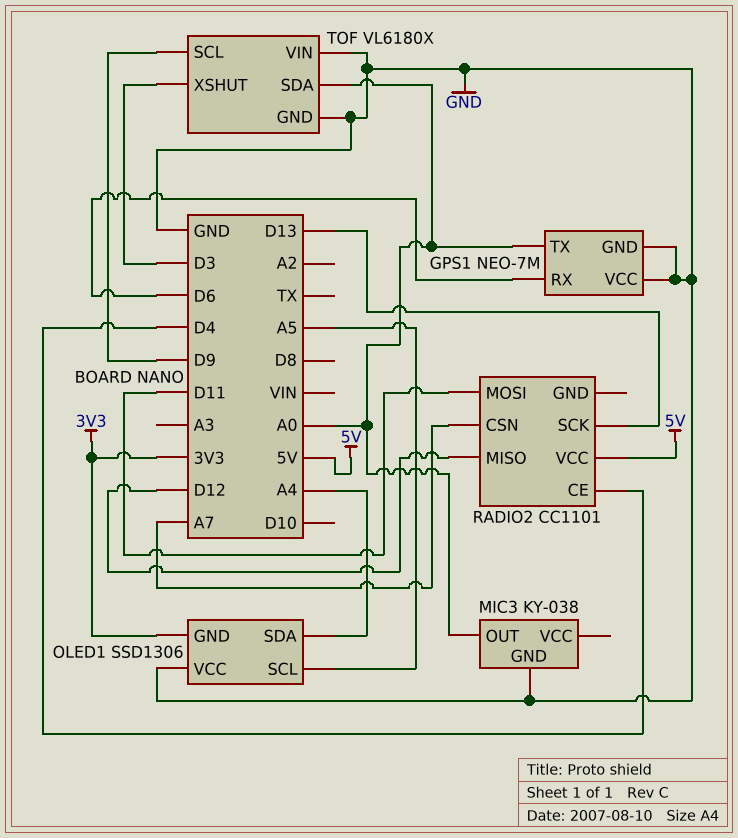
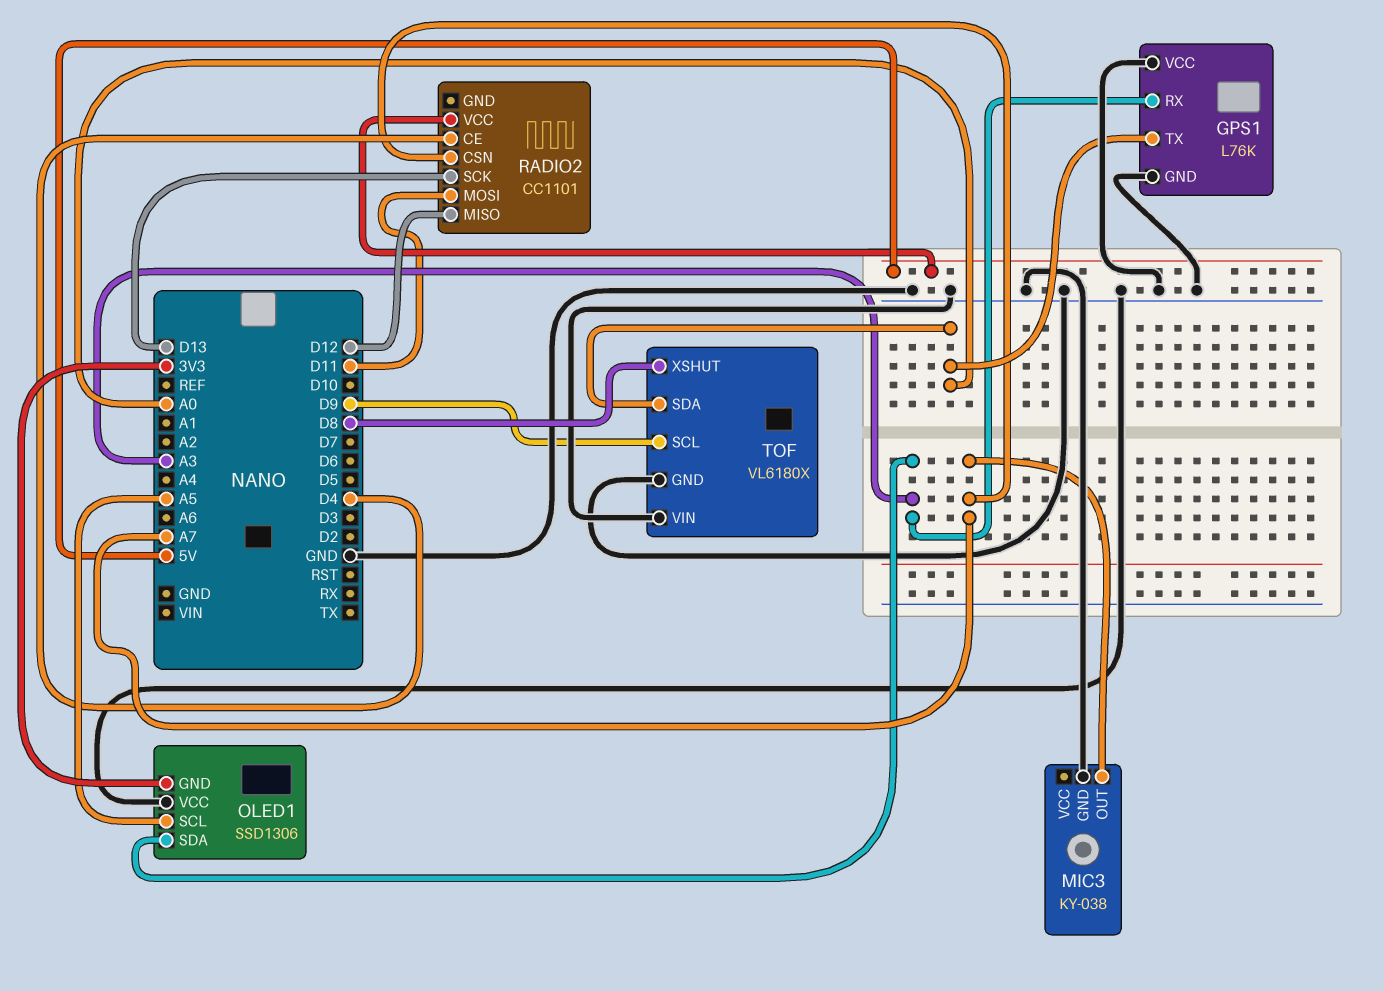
GPS1: NEO-7M -> L76K
GPS1 pin RX: D6 -> A3
MIC3 pin OUT: A0 -> A7
OLED1 pin SDA: A4 -> A3
TOF pin XSHUT: D3 -> D8

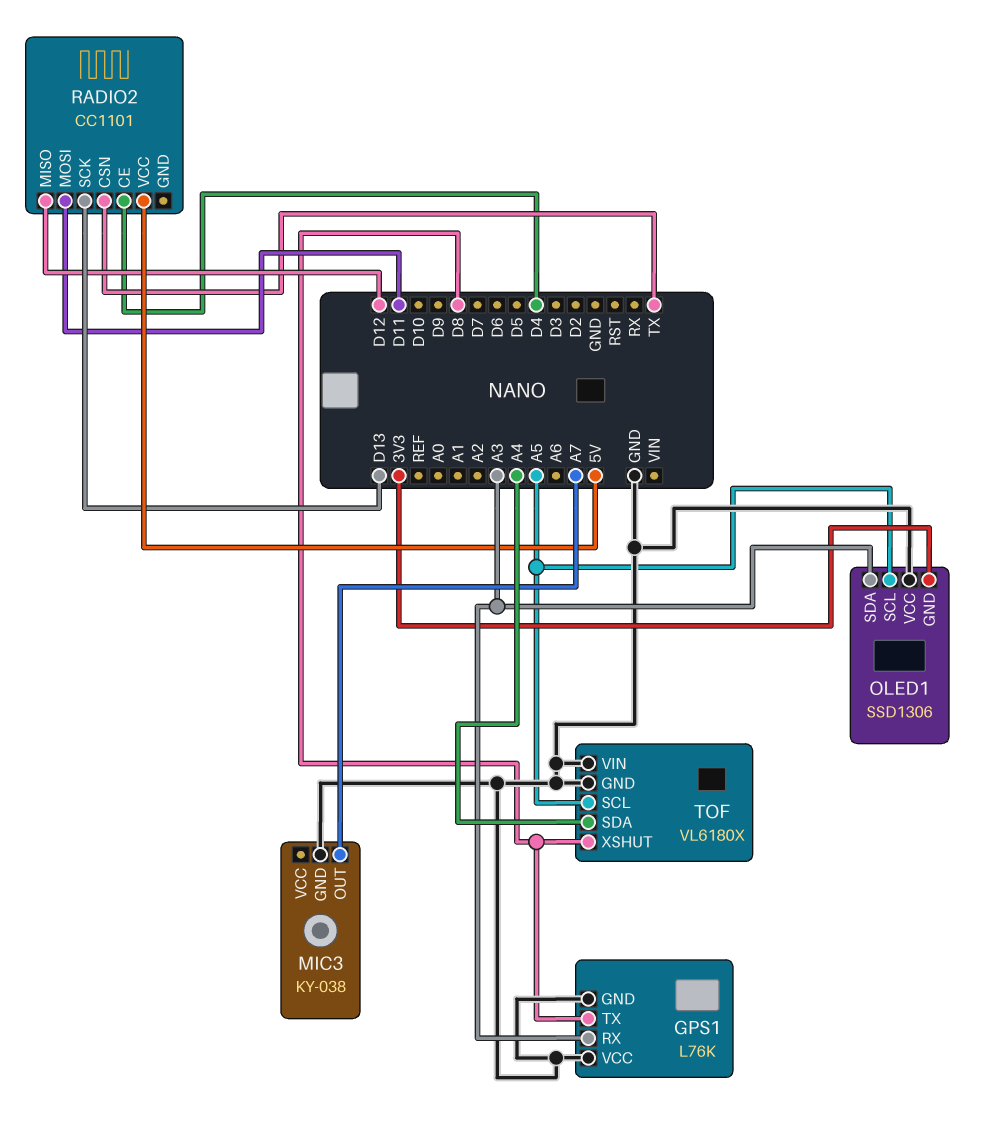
GPS1 pin TX: A0 -> D8
RADIO2 pin CSN: A7 -> TX
TOF pin SCL: D9 -> A5
TOF pin SDA: A0 -> A4

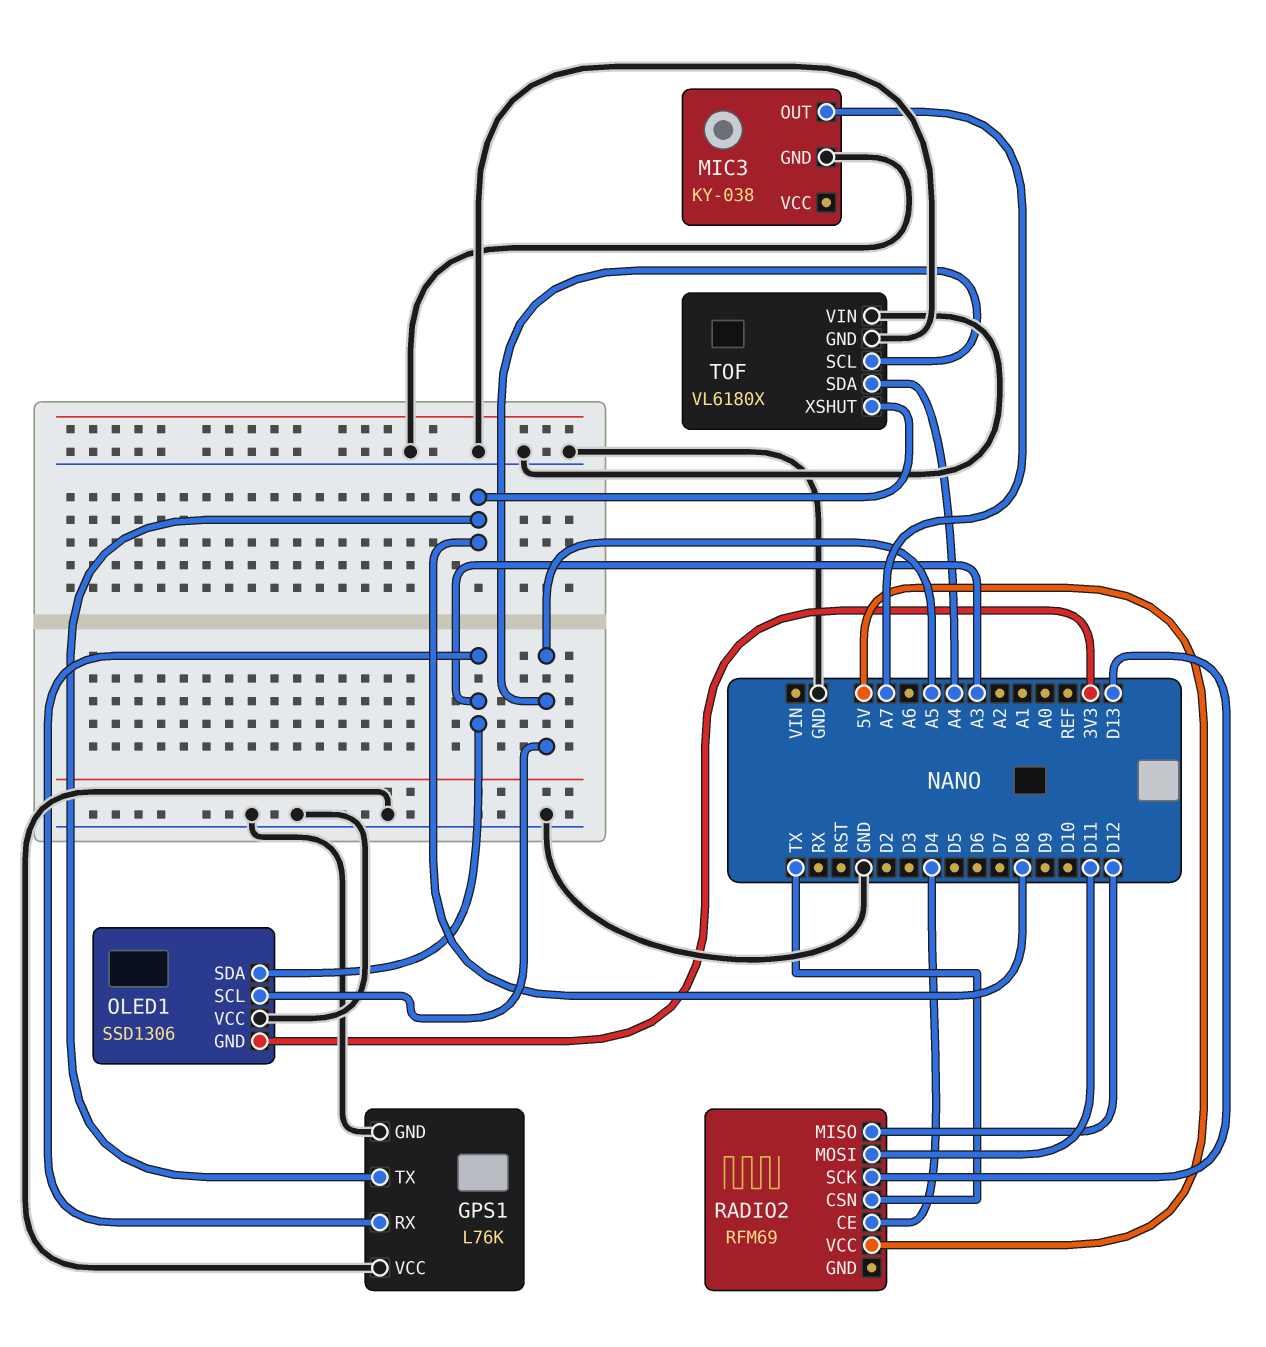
RADIO2: CC1101 -> RFM69

